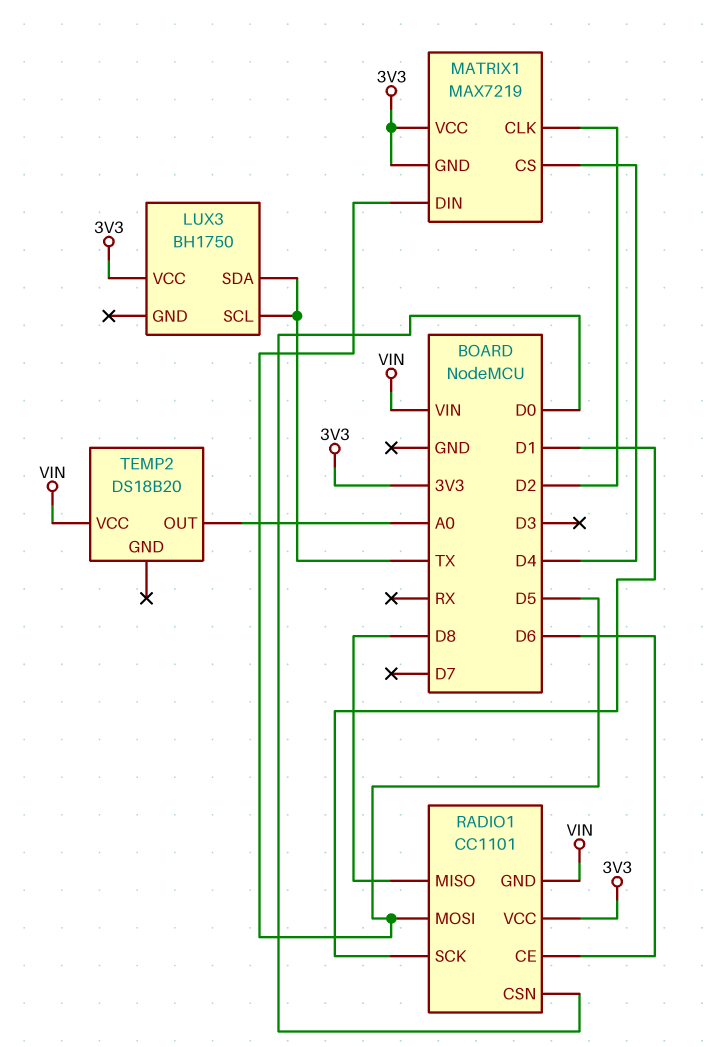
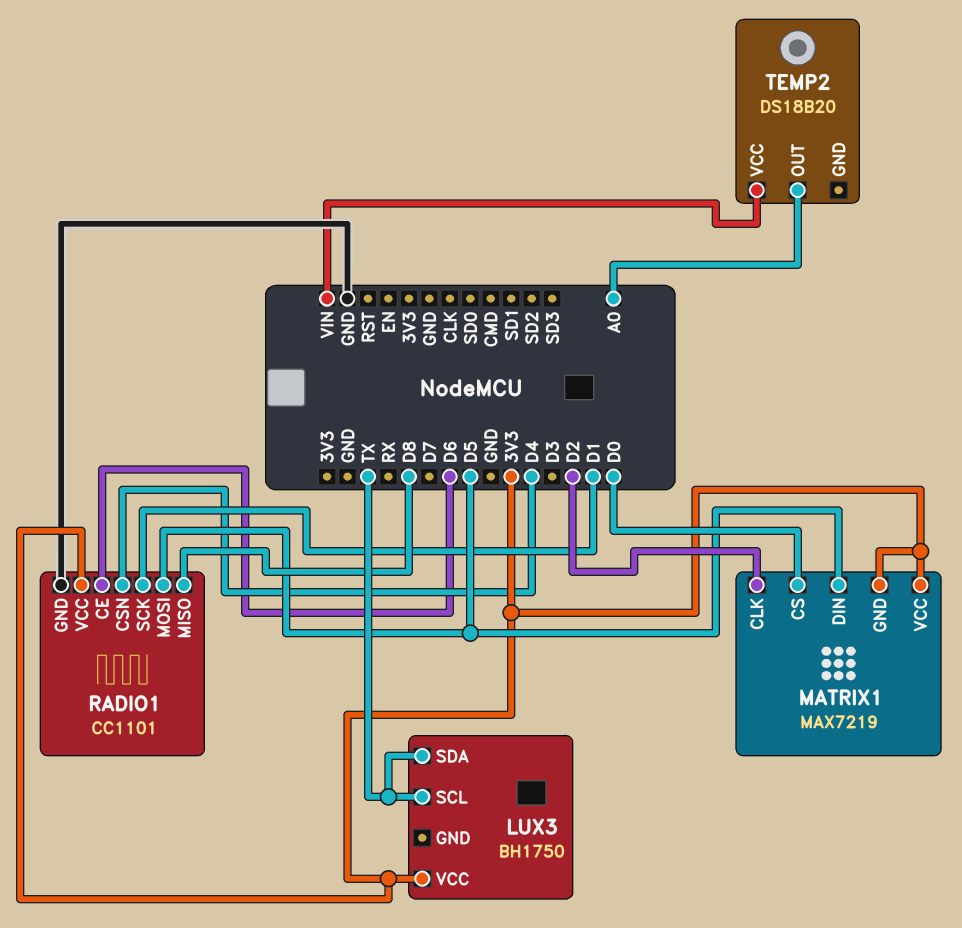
MATRIX1 pin CS: D4 -> D0
RADIO1 pin CSN: D0 -> D4
RADIO1 pin GND: VIN -> GND

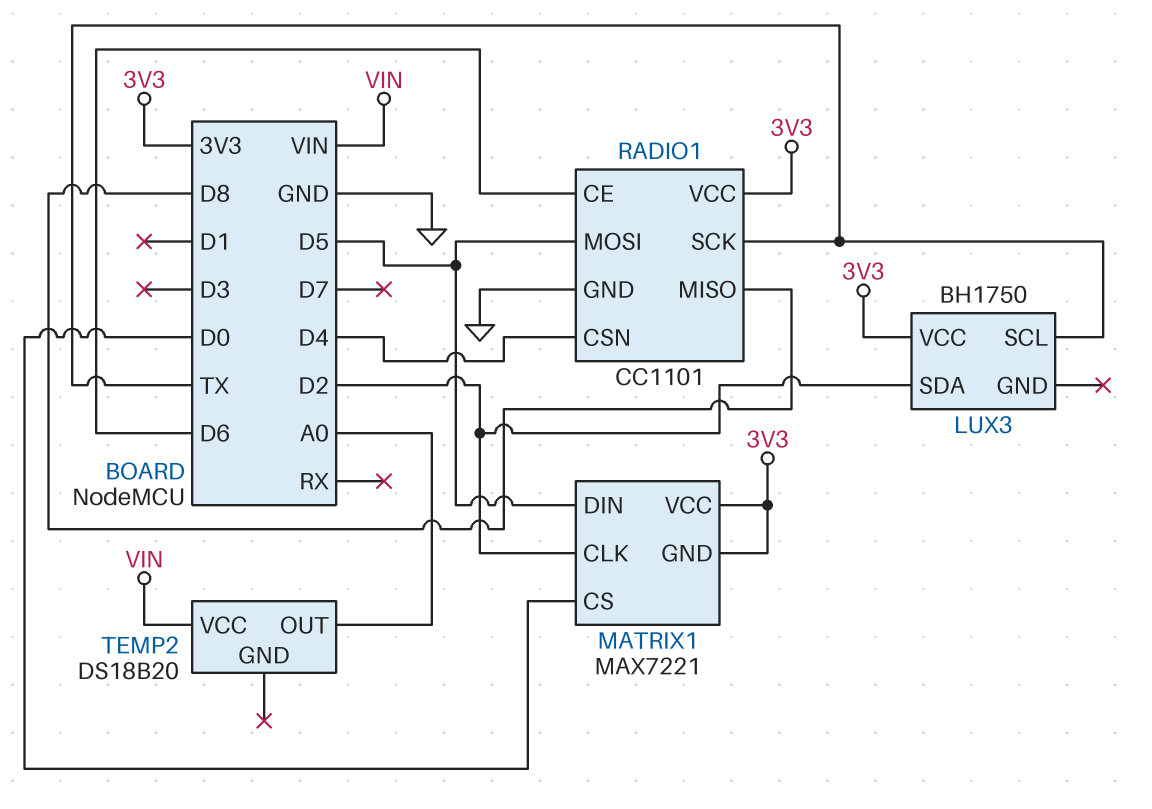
LUX3 pin SDA: TX -> D2
MATRIX1: MAX7219 -> MAX7221
RADIO1 pin SCK: D1 -> TX

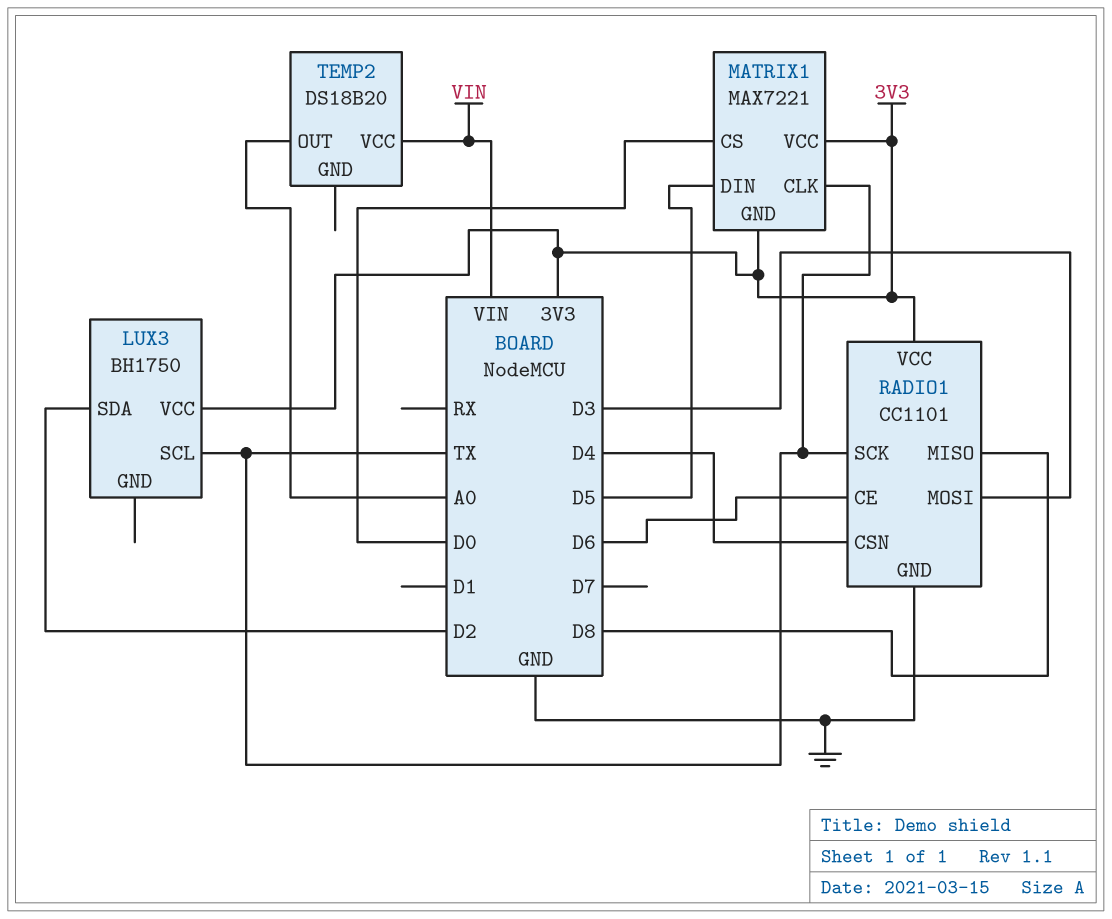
MATRIX1 pin CLK: D2 -> TX
RADIO1 pin MOSI: D5 -> D3

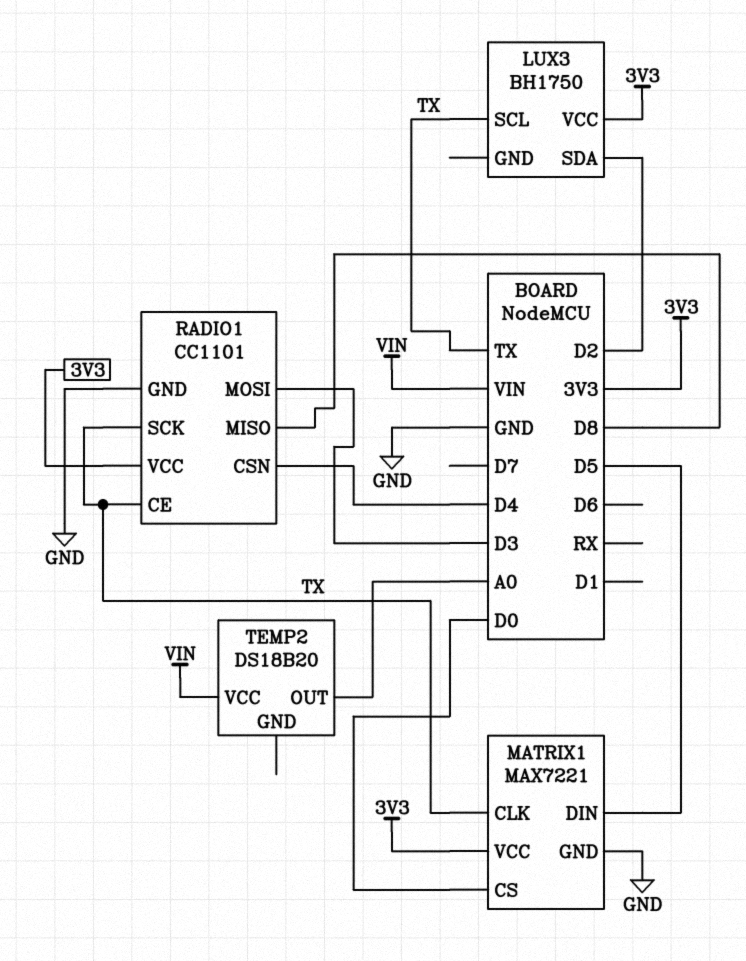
MATRIX1 pin GND: 3V3 -> GND
RADIO1 pin CE: D6 -> TX

